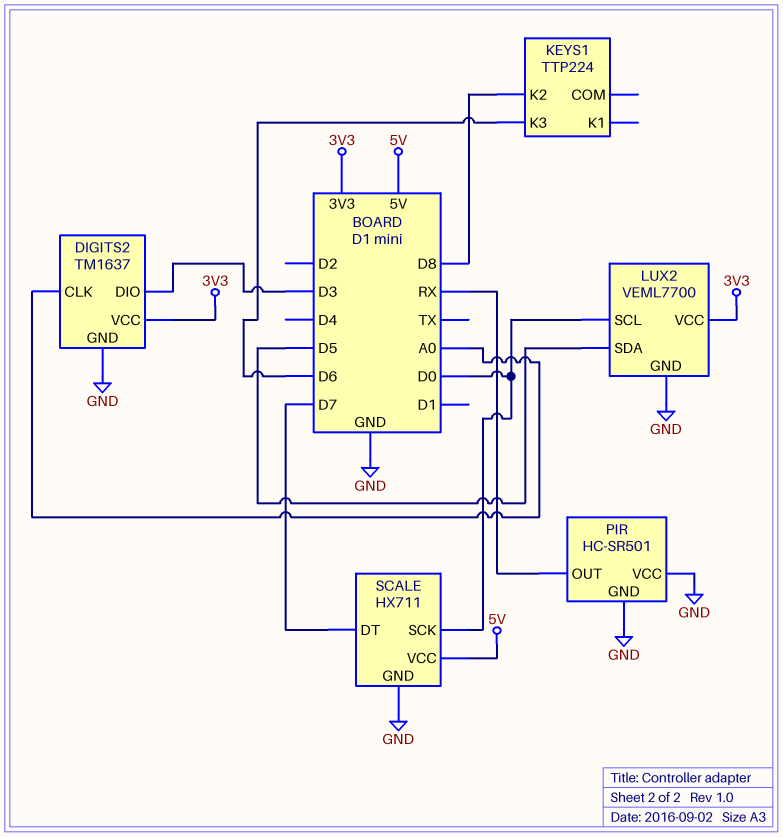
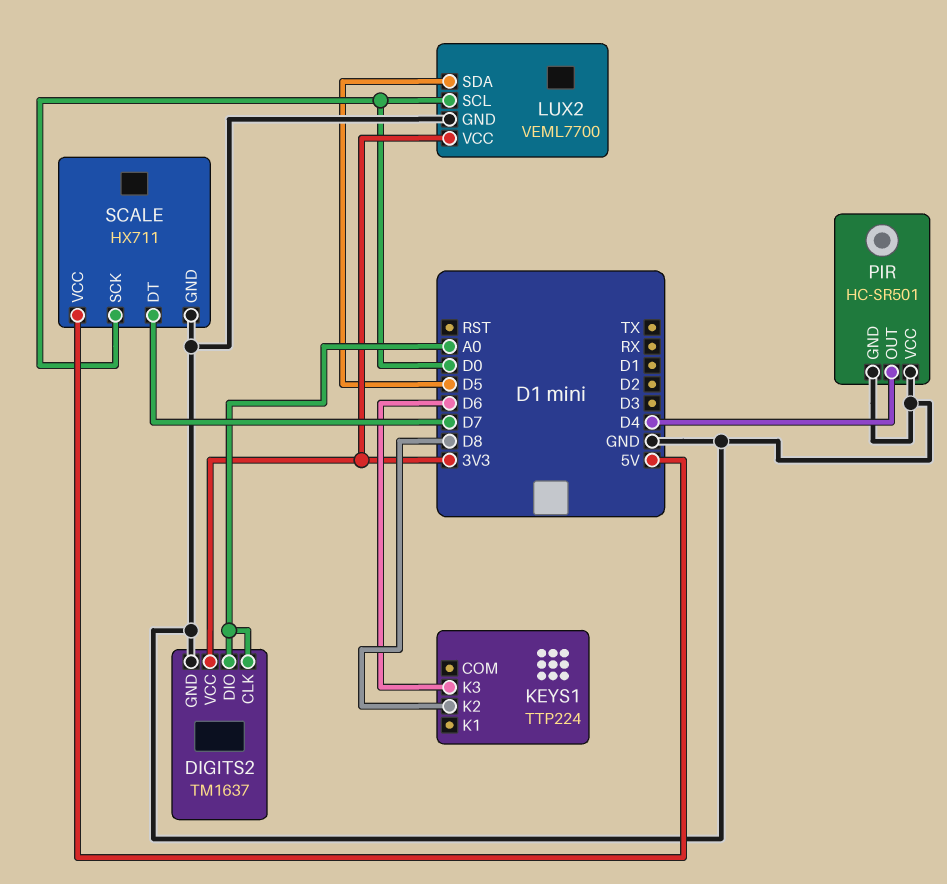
DIGITS2 pin DIO: D3 -> A0
PIR pin OUT: RX -> D4

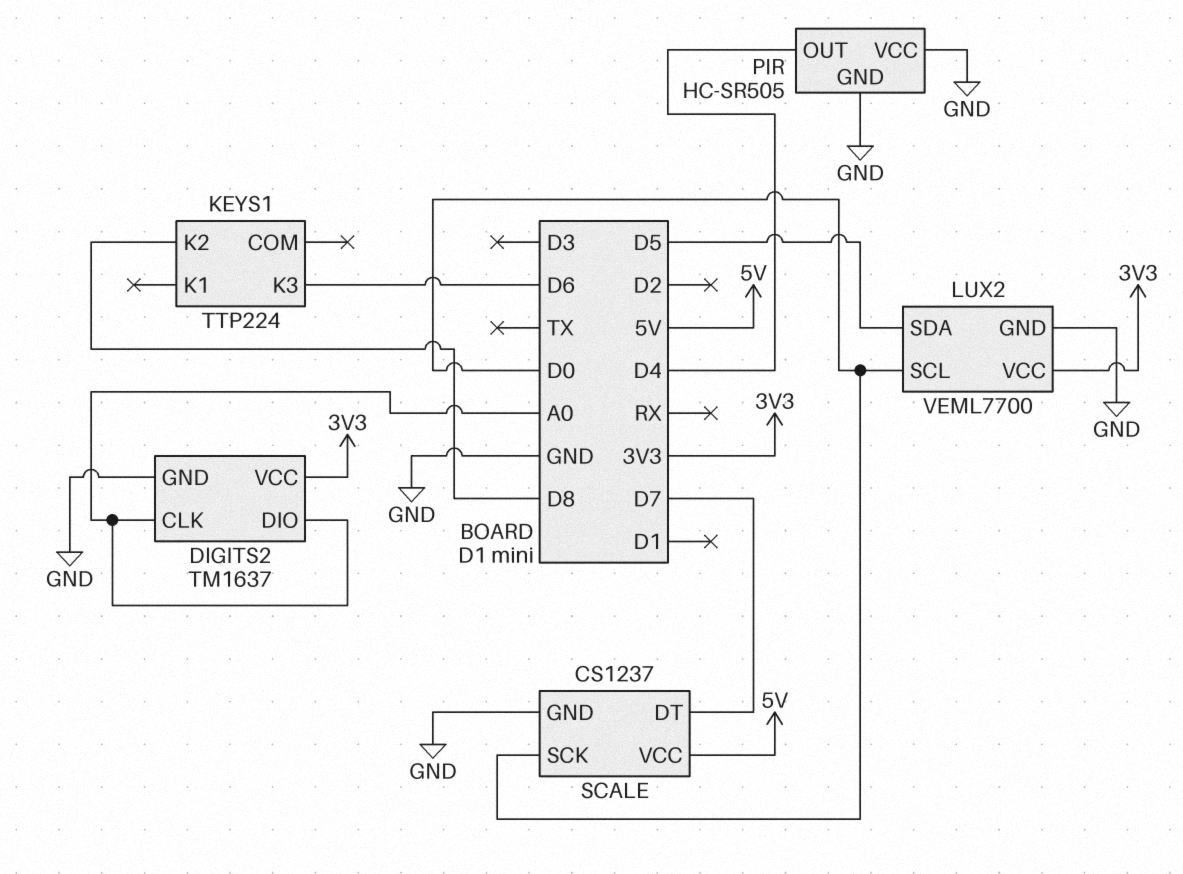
PIR: HC-SR501 -> HC-SR505
SCALE: HX711 -> CS1237

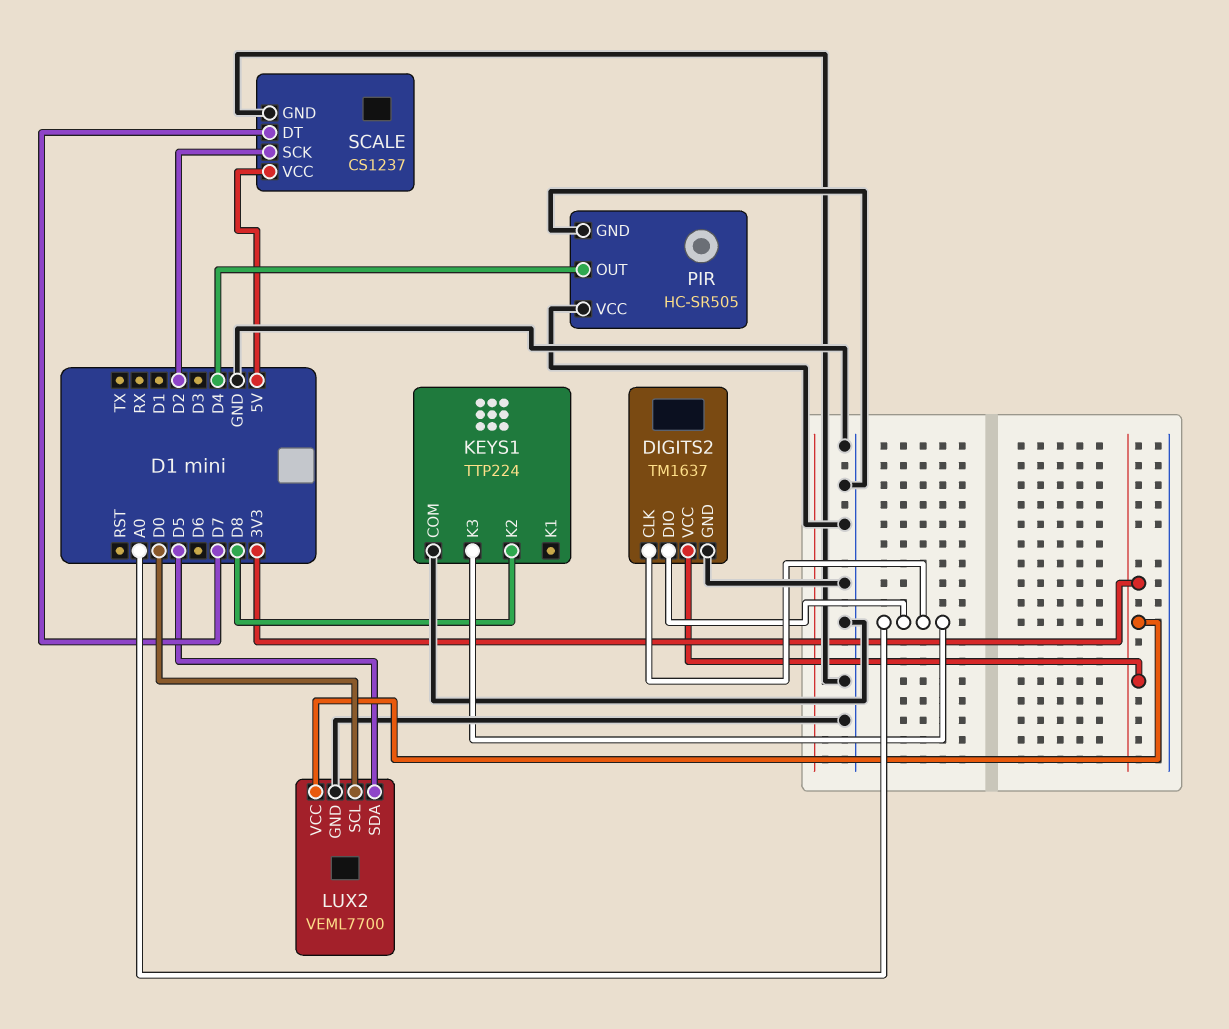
KEYS1 pin COM: none -> GND
KEYS1 pin K3: D6 -> A0
SCALE pin SCK: D0 -> D2

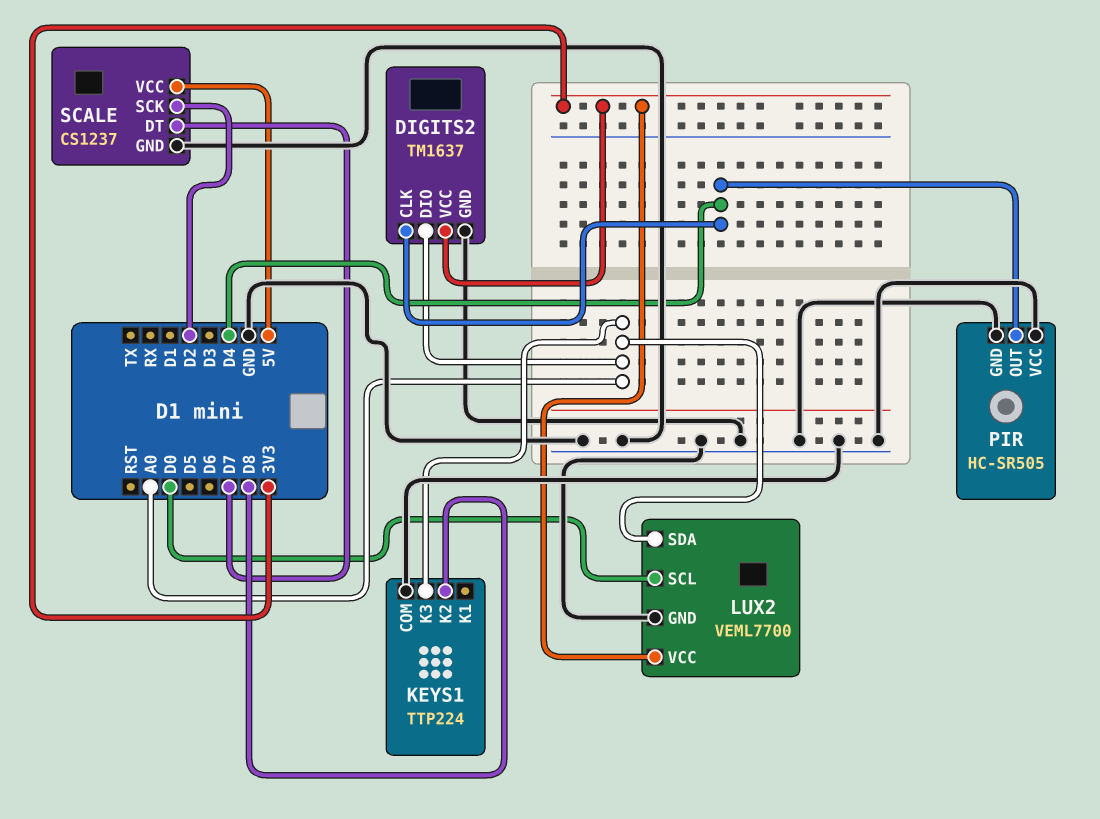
DIGITS2 pin CLK: A0 -> D4
LUX2 pin SDA: D5 -> A0

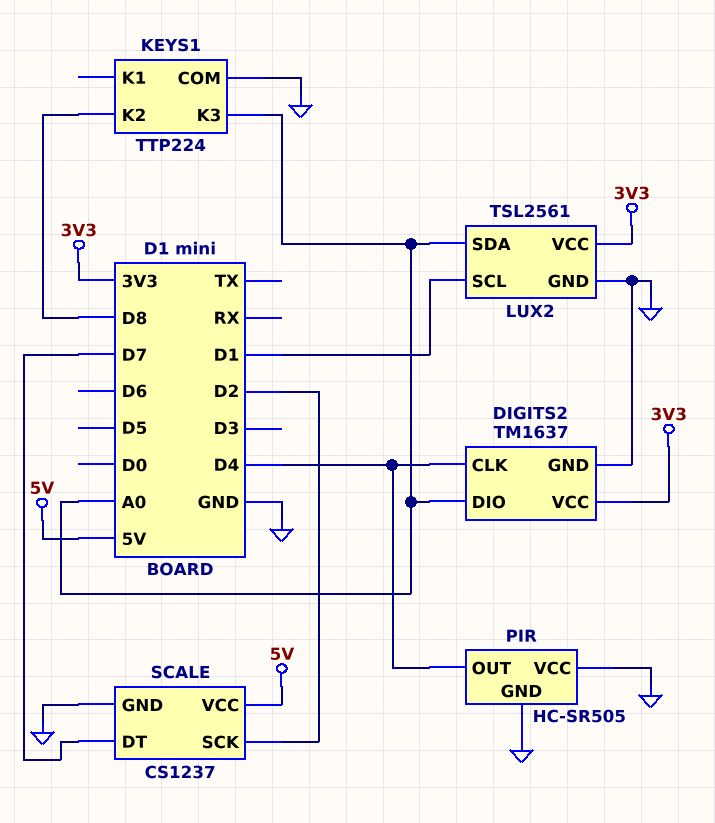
LUX2: VEML7700 -> TSL2561
LUX2 pin SCL: D0 -> D1

